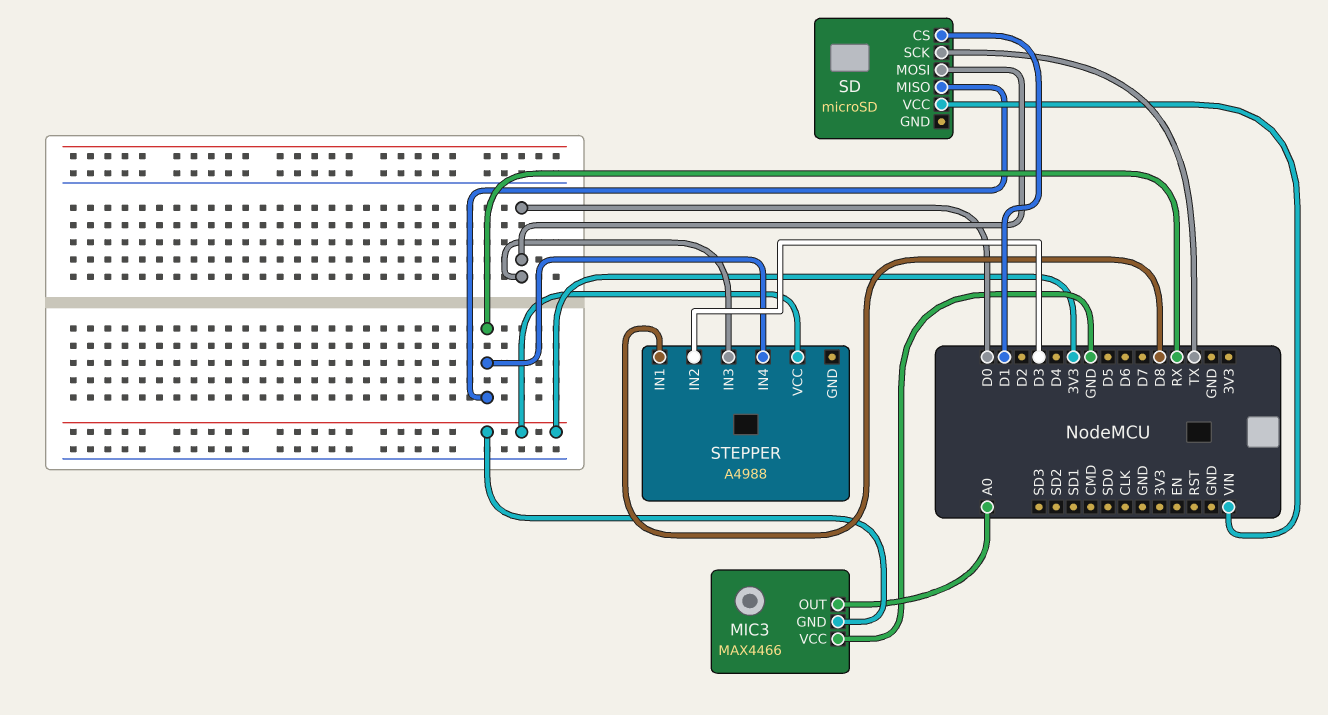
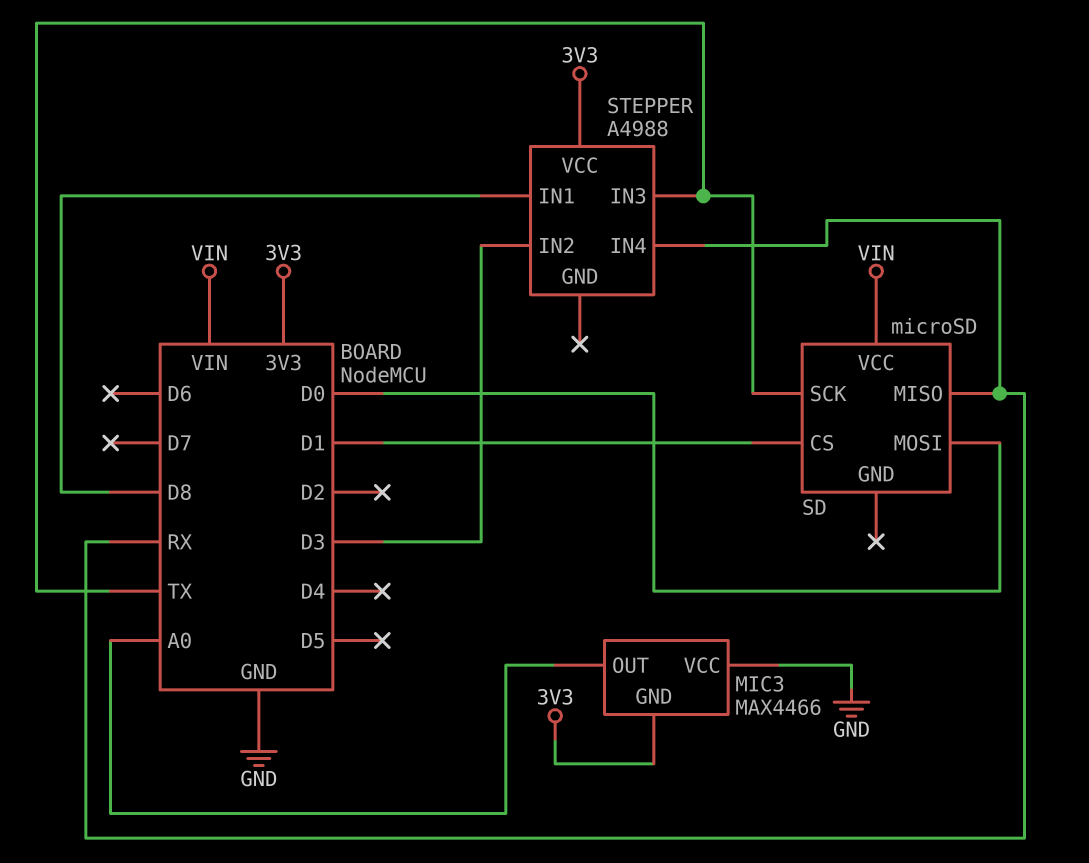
STEPPER pin IN3: D0 -> TX

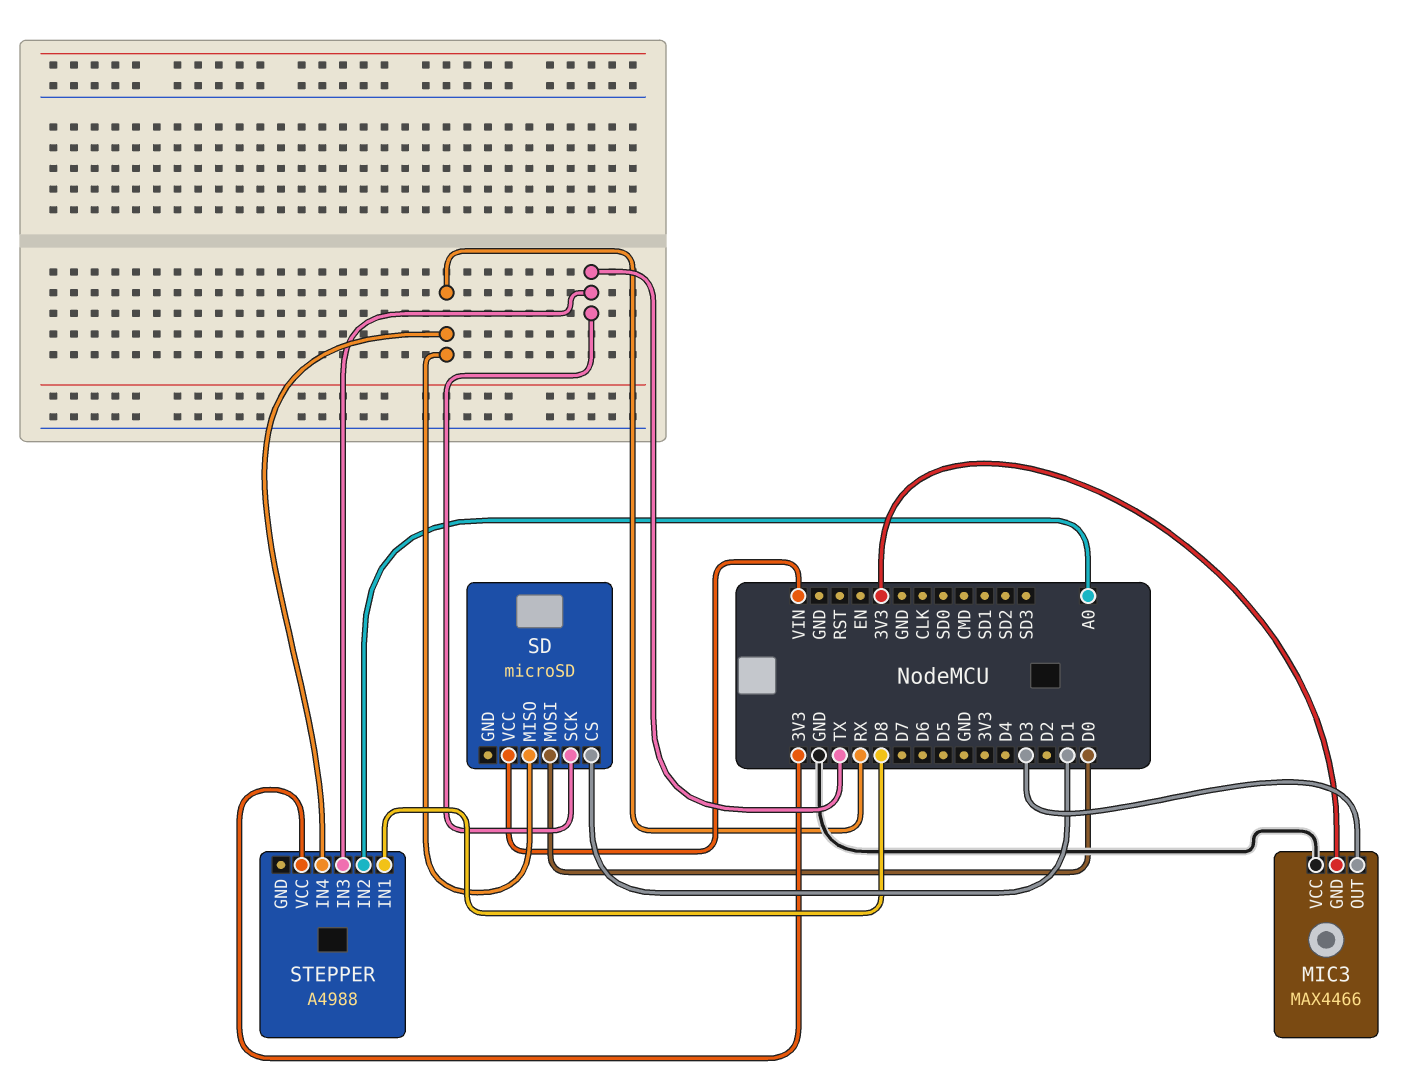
MIC3 pin OUT: A0 -> D3
STEPPER pin IN2: D3 -> A0

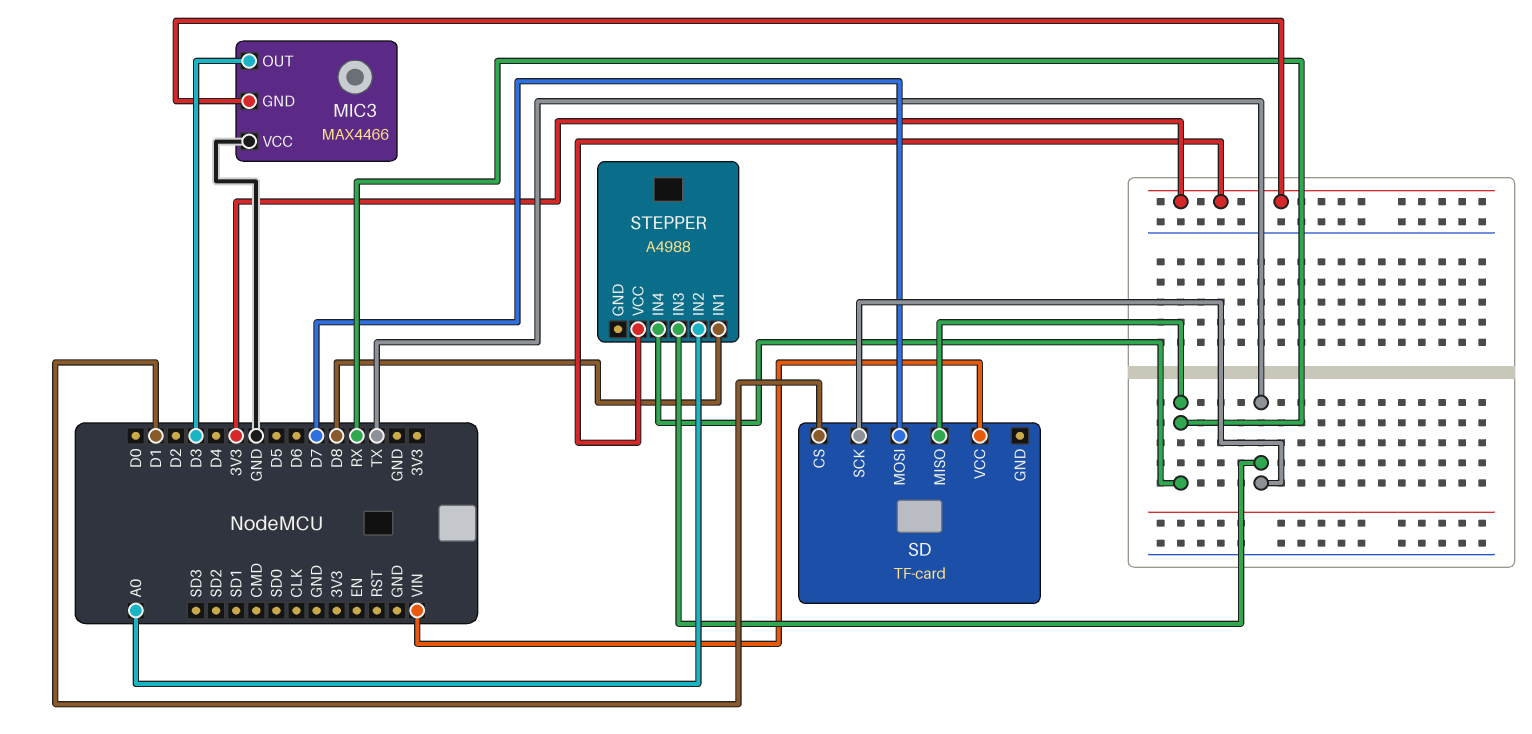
SD: microSD -> TF-card
SD pin MOSI: D0 -> D7

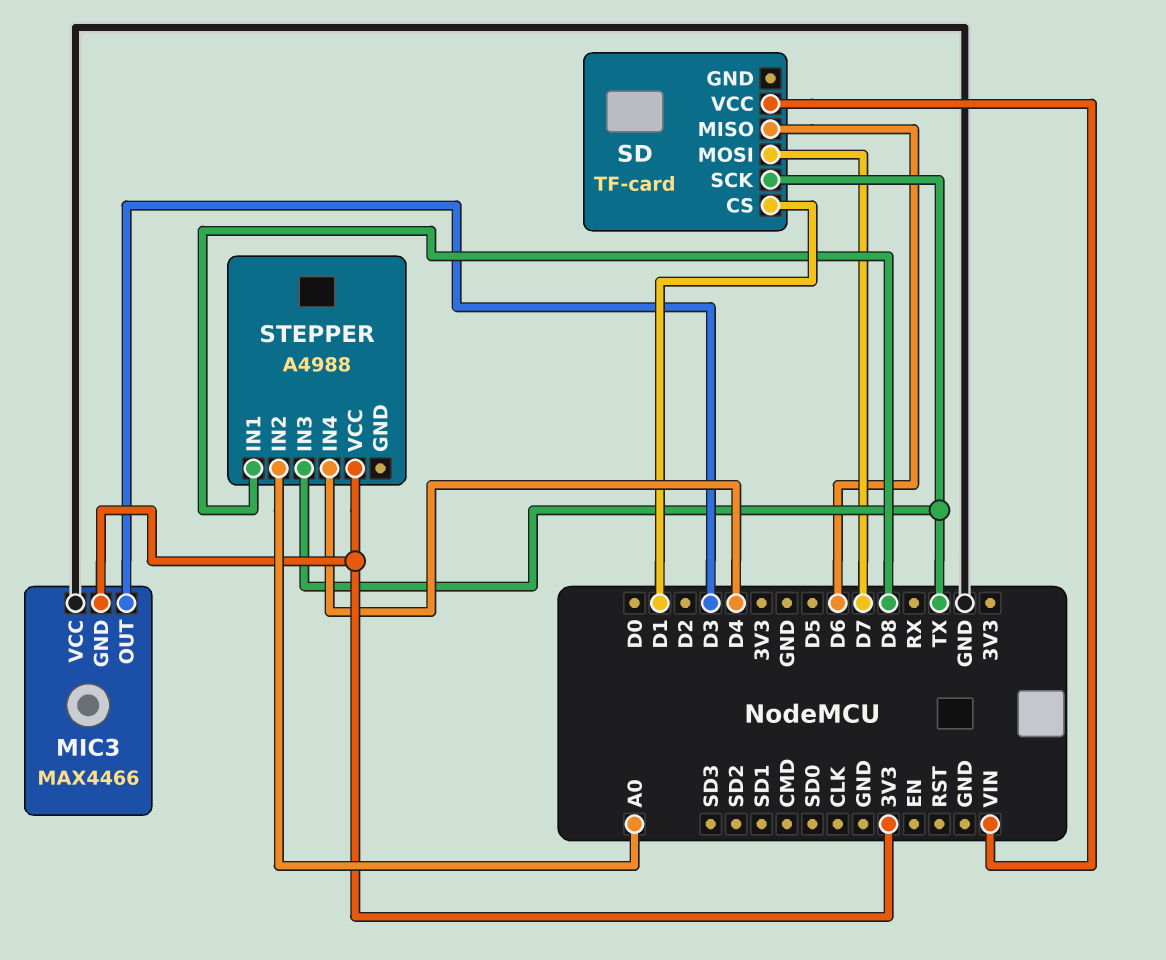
SD pin MISO: RX -> D6
STEPPER pin IN4: RX -> D4

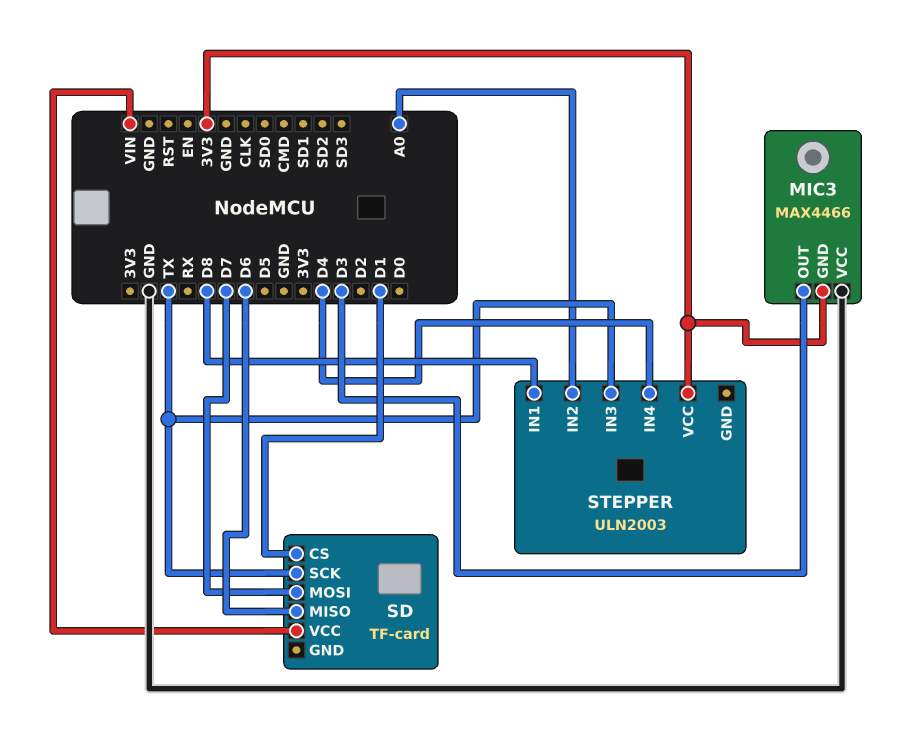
STEPPER: A4988 -> ULN2003

